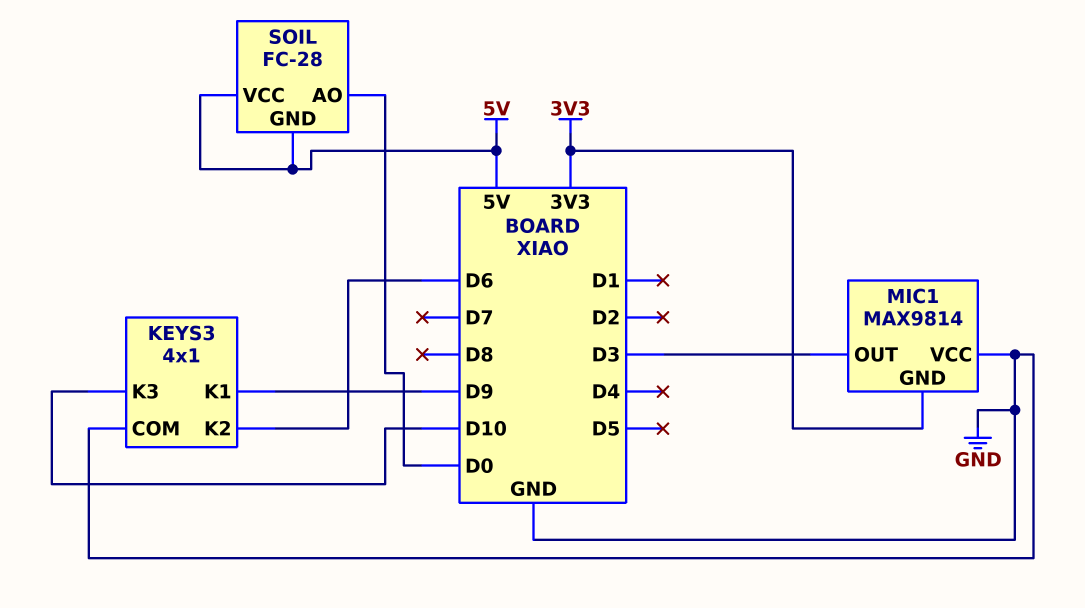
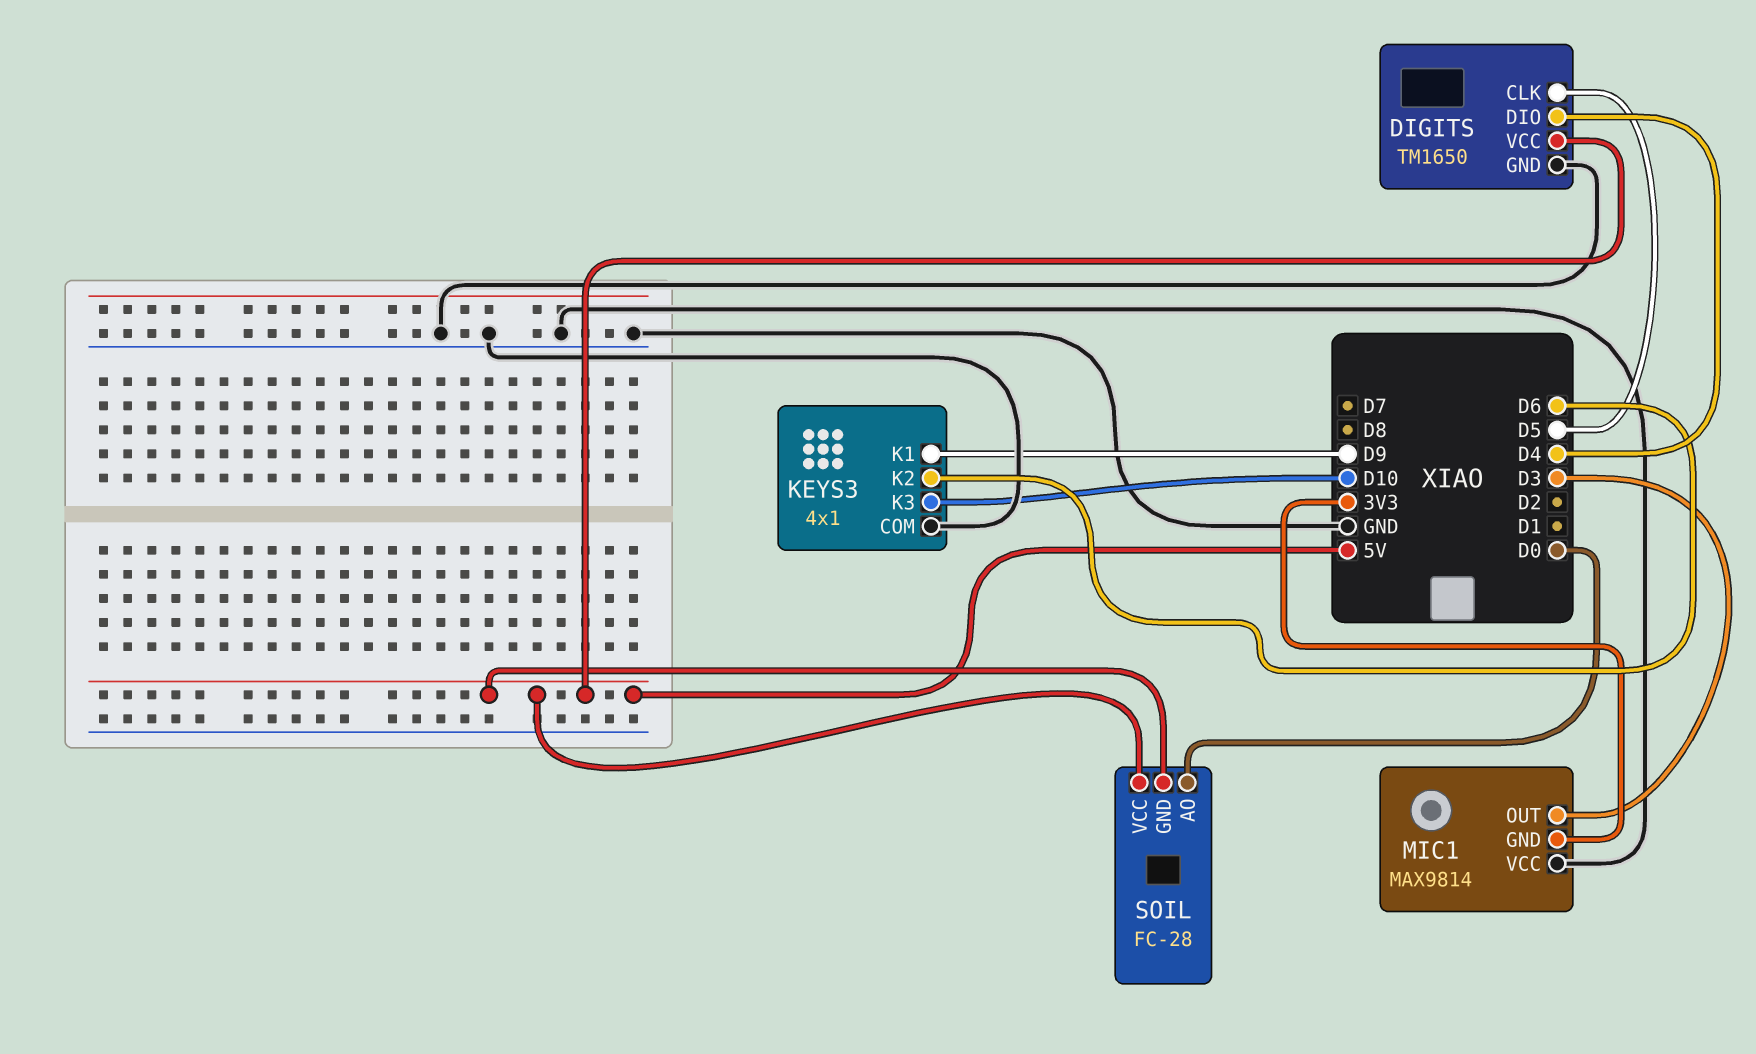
DIGITS: none -> TM1650
DIGITS pin CLK: none -> D5
DIGITS pin DIO: none -> D4
DIGITS pin GND: none -> GND
DIGITS pin VCC: none -> 5V

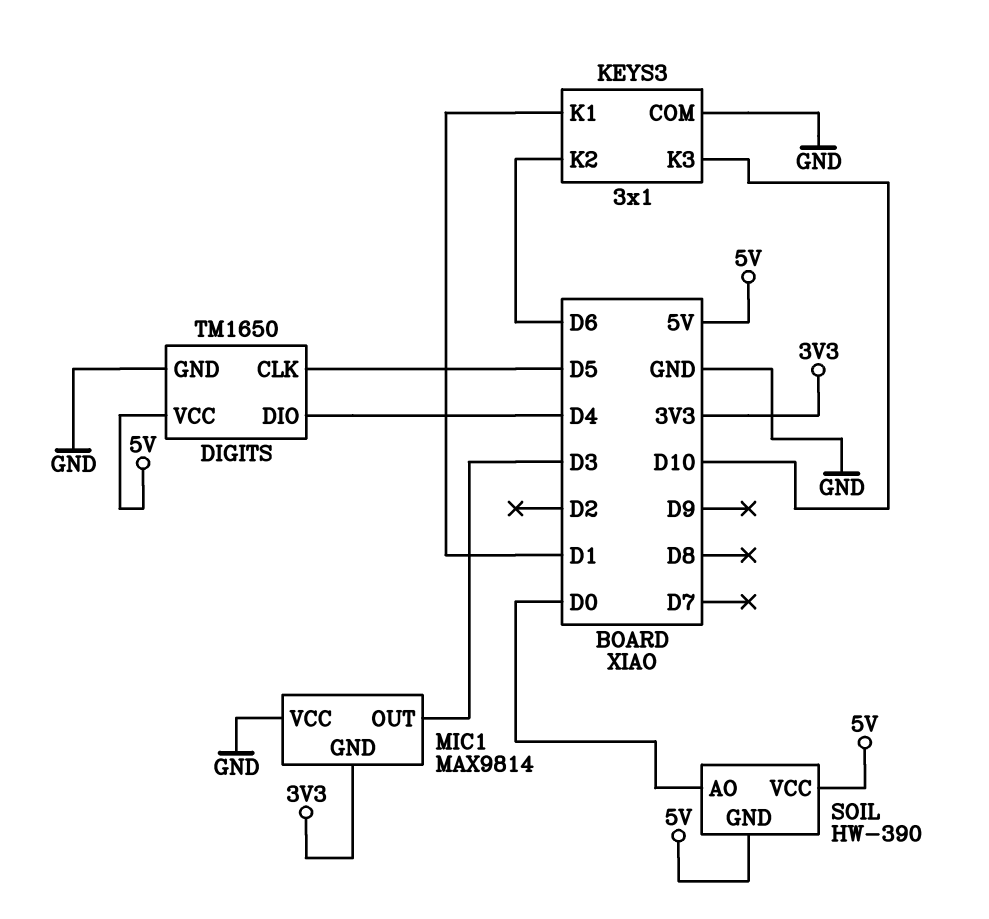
KEYS3: 4x1 -> 3x1
KEYS3 pin K1: D9 -> D1
SOIL: FC-28 -> HW-390

